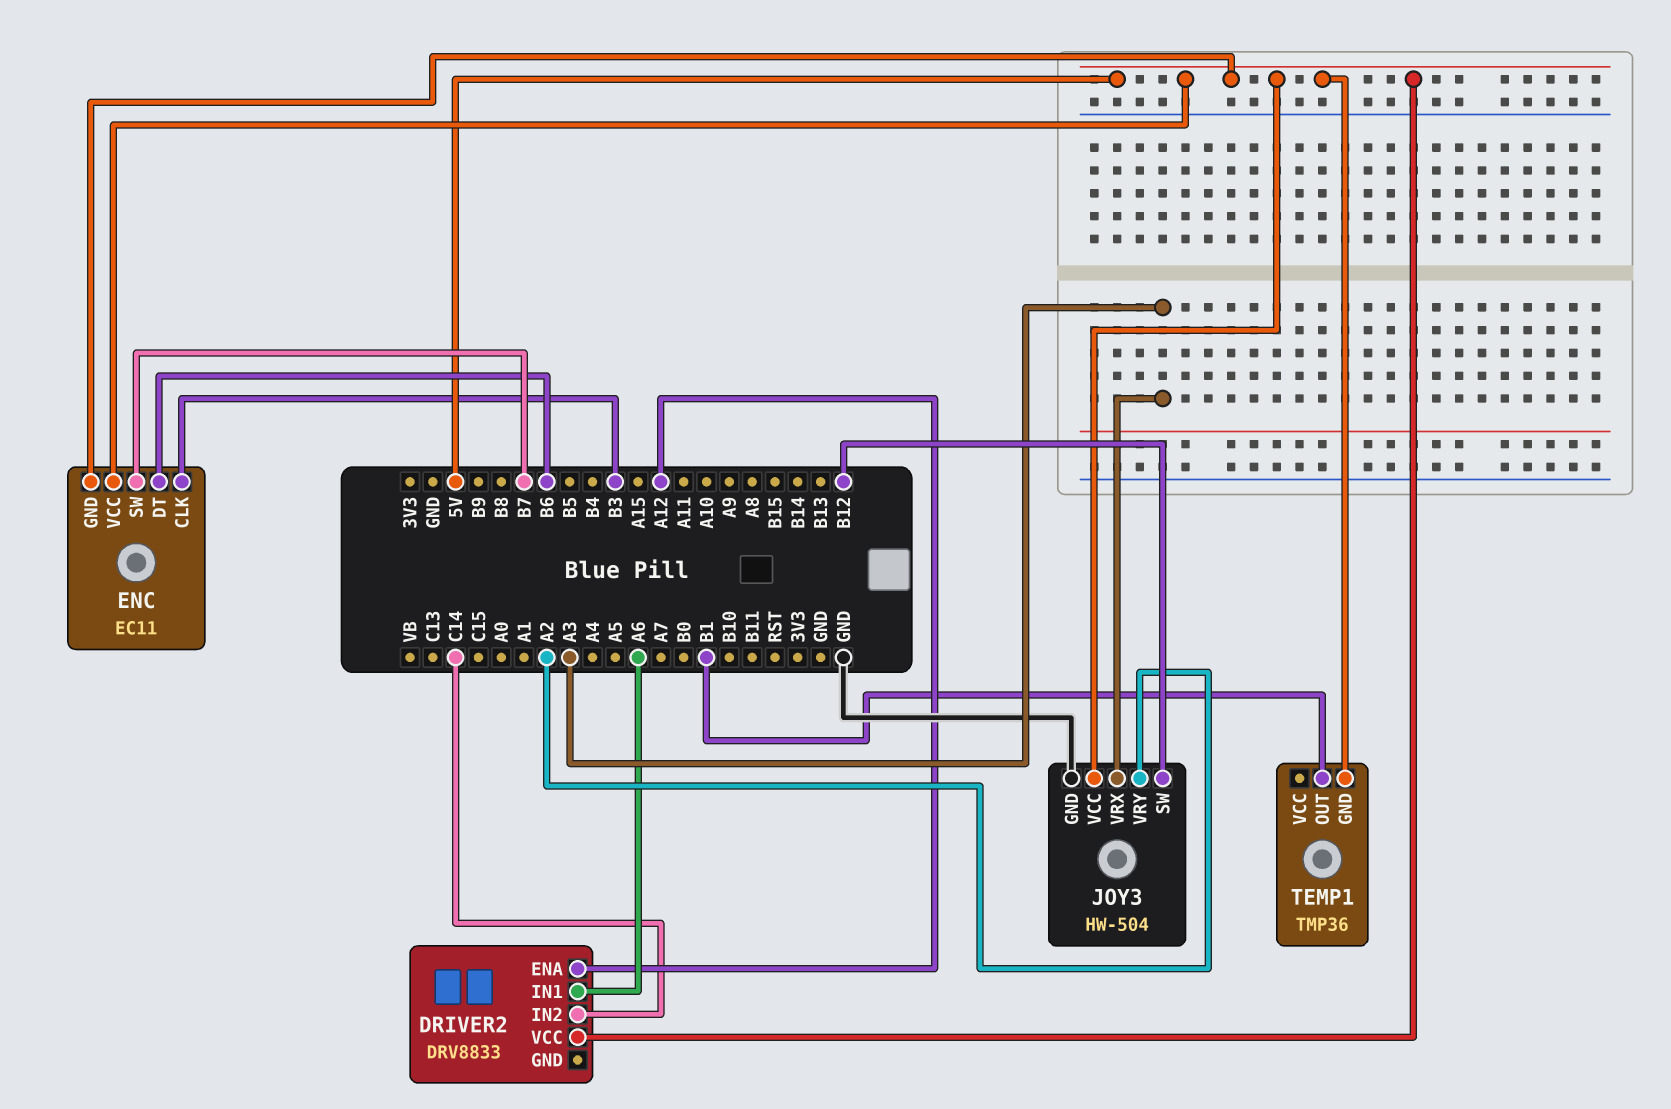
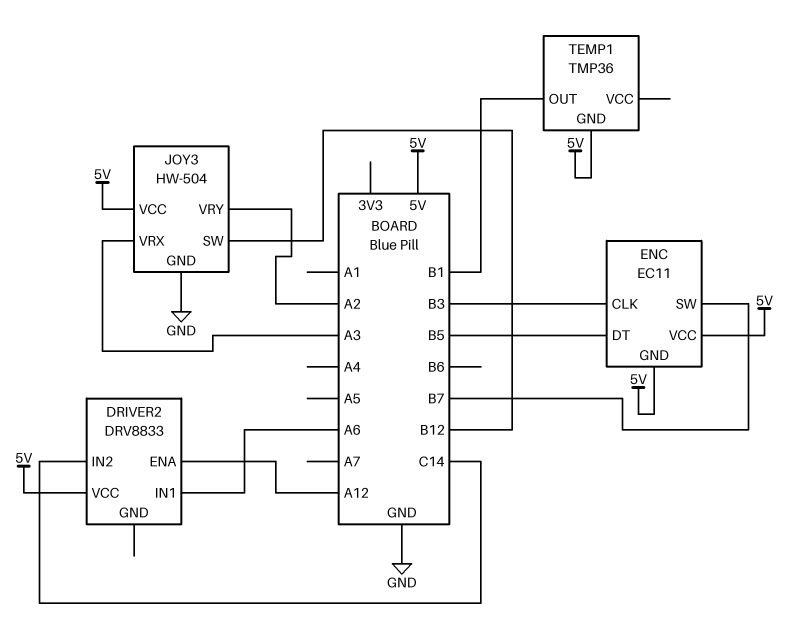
ENC pin DT: B6 -> B5

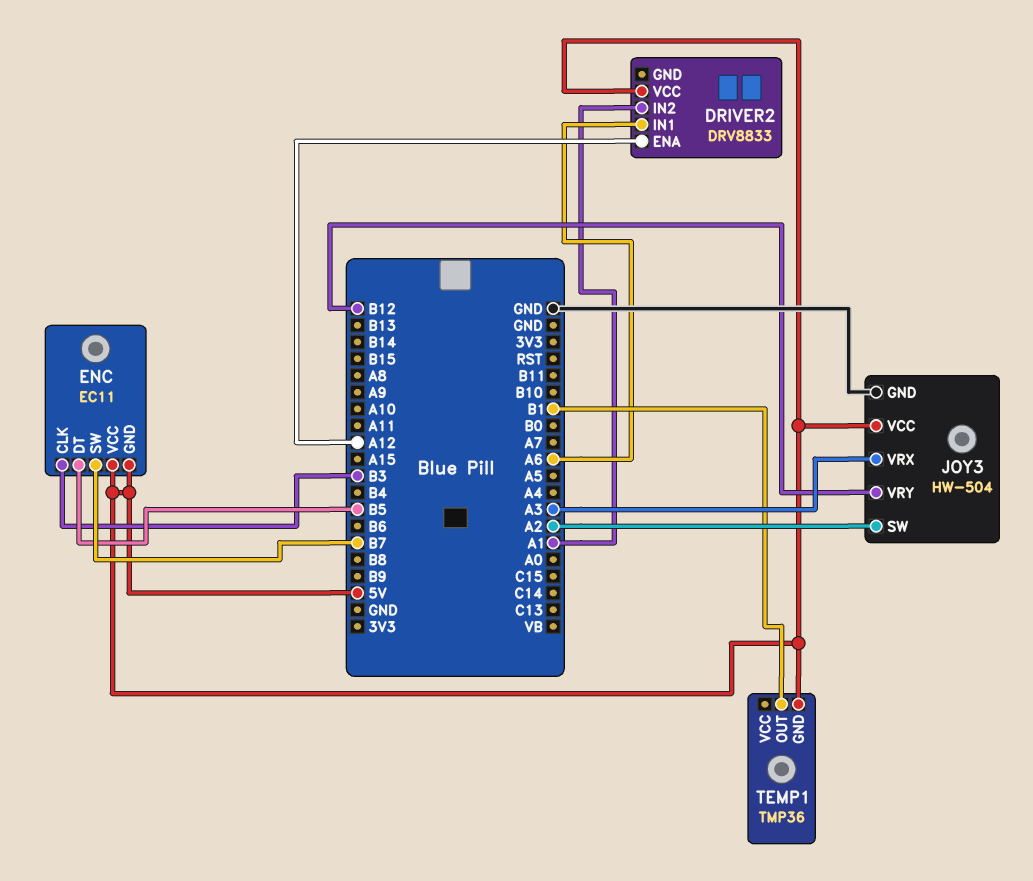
DRIVER2 pin IN2: C14 -> A1
JOY3 pin SW: B12 -> A2
JOY3 pin VRY: A2 -> B12

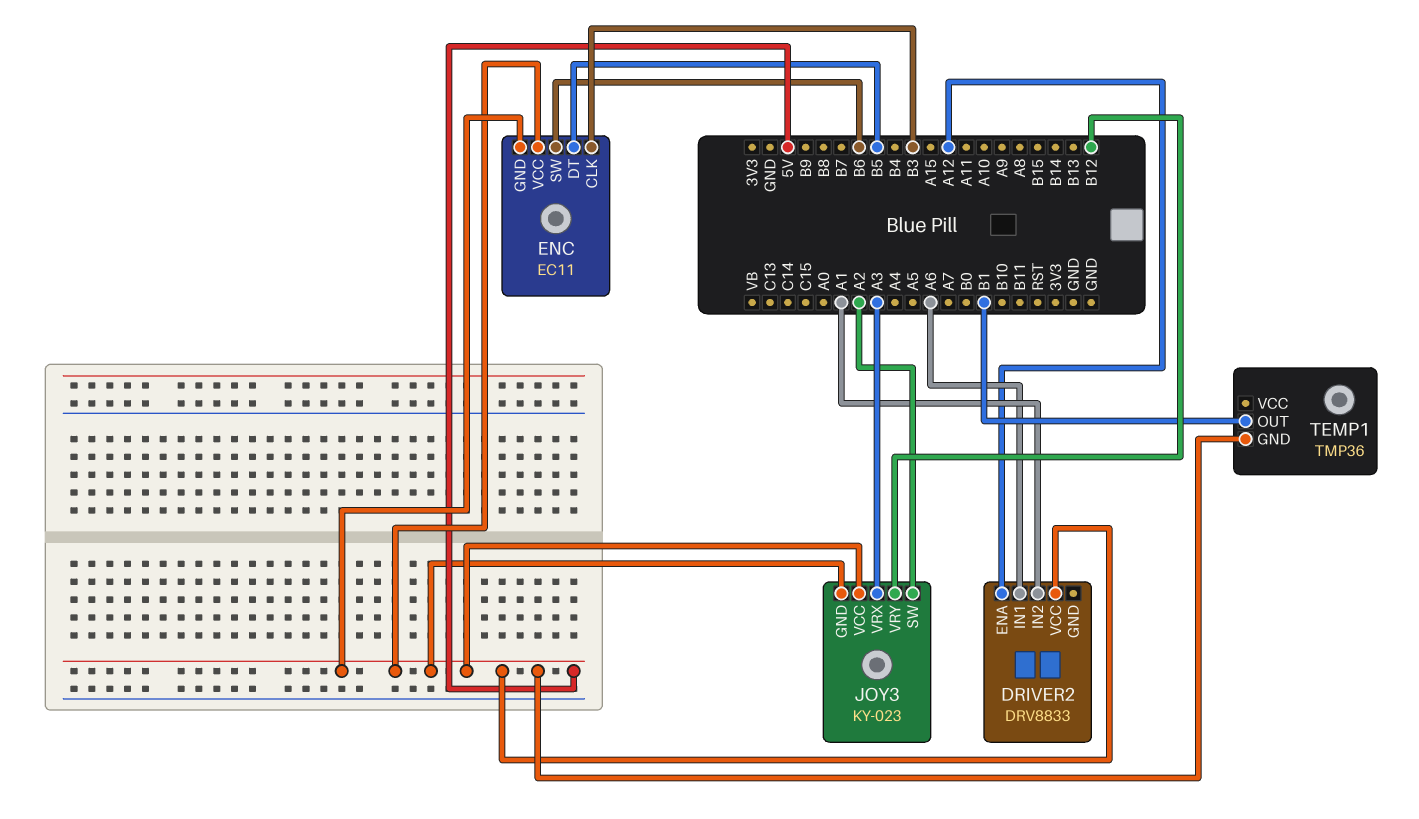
ENC pin SW: B7 -> B6
JOY3: HW-504 -> KY-023
JOY3 pin GND: GND -> 5V

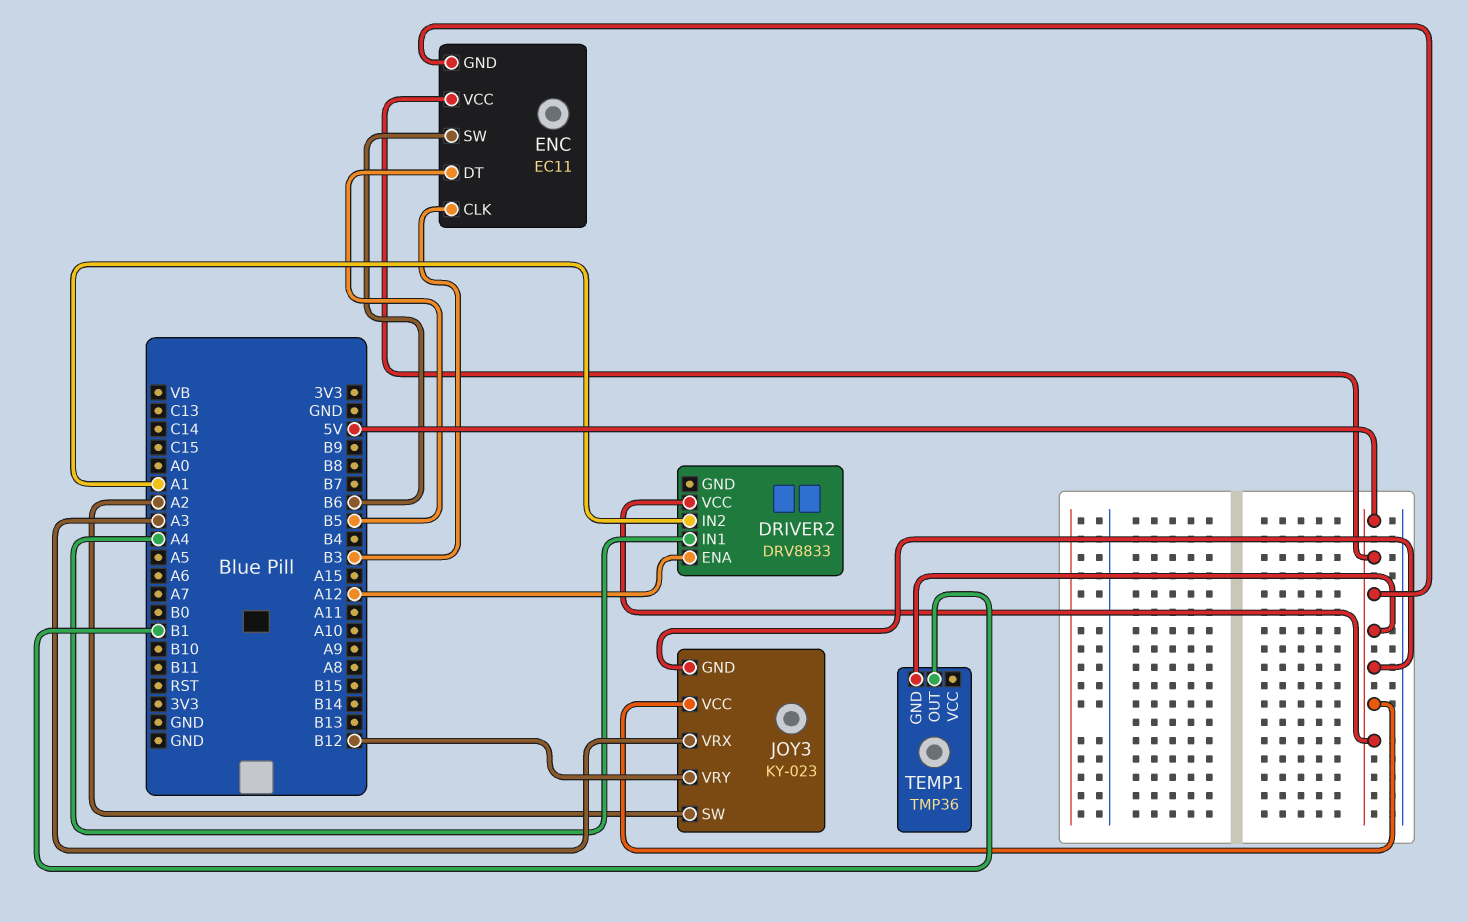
DRIVER2 pin IN1: A6 -> A4

